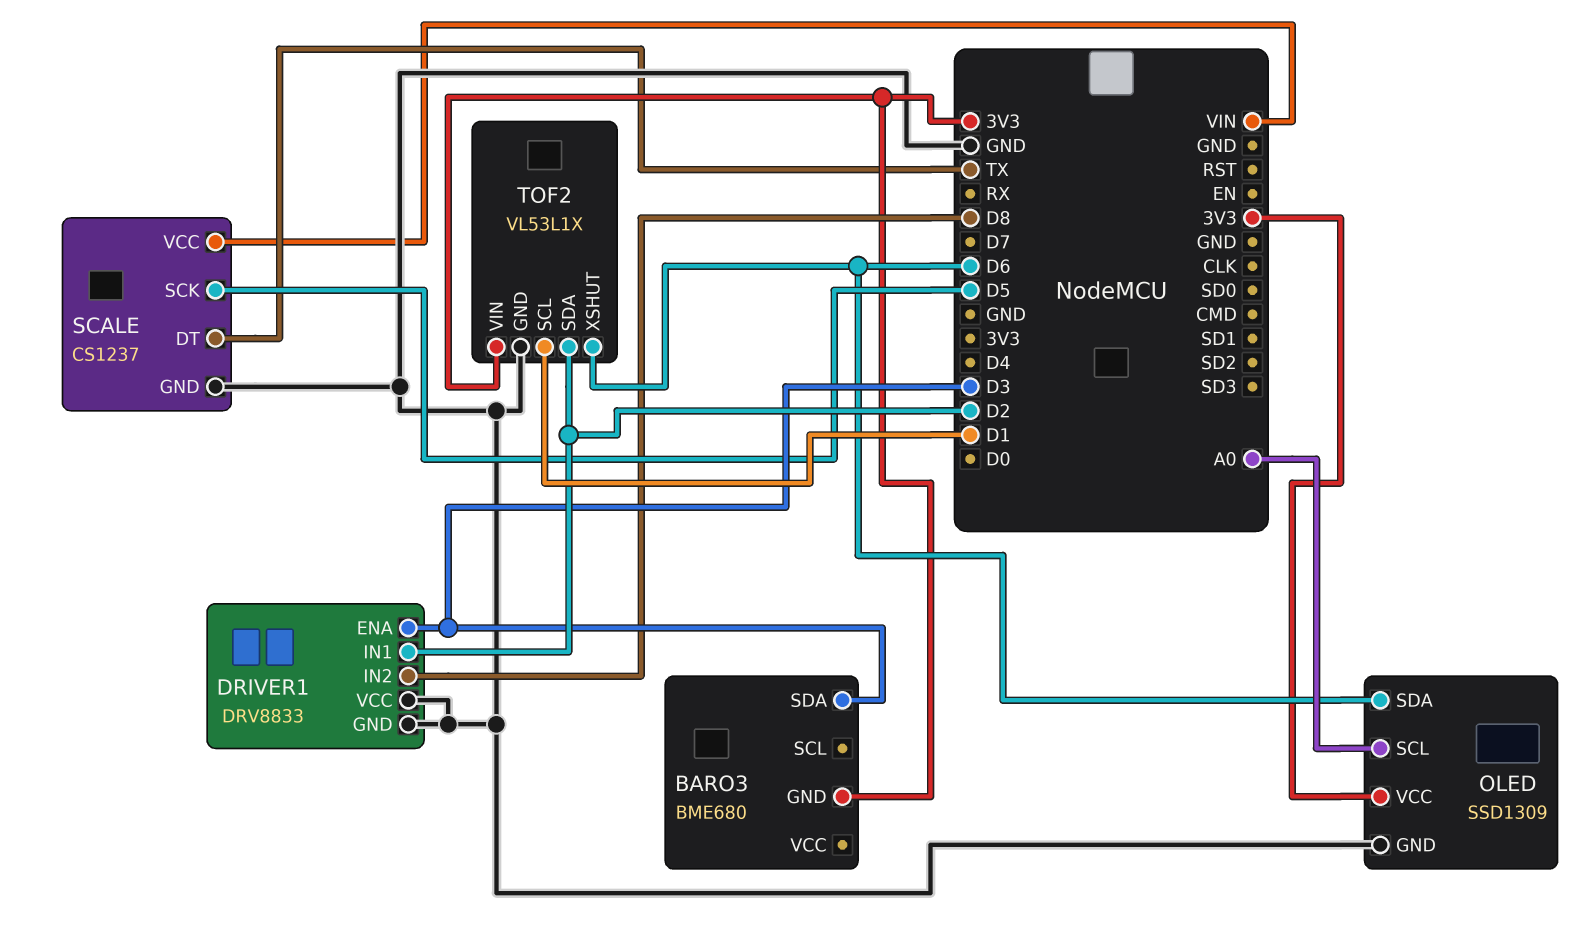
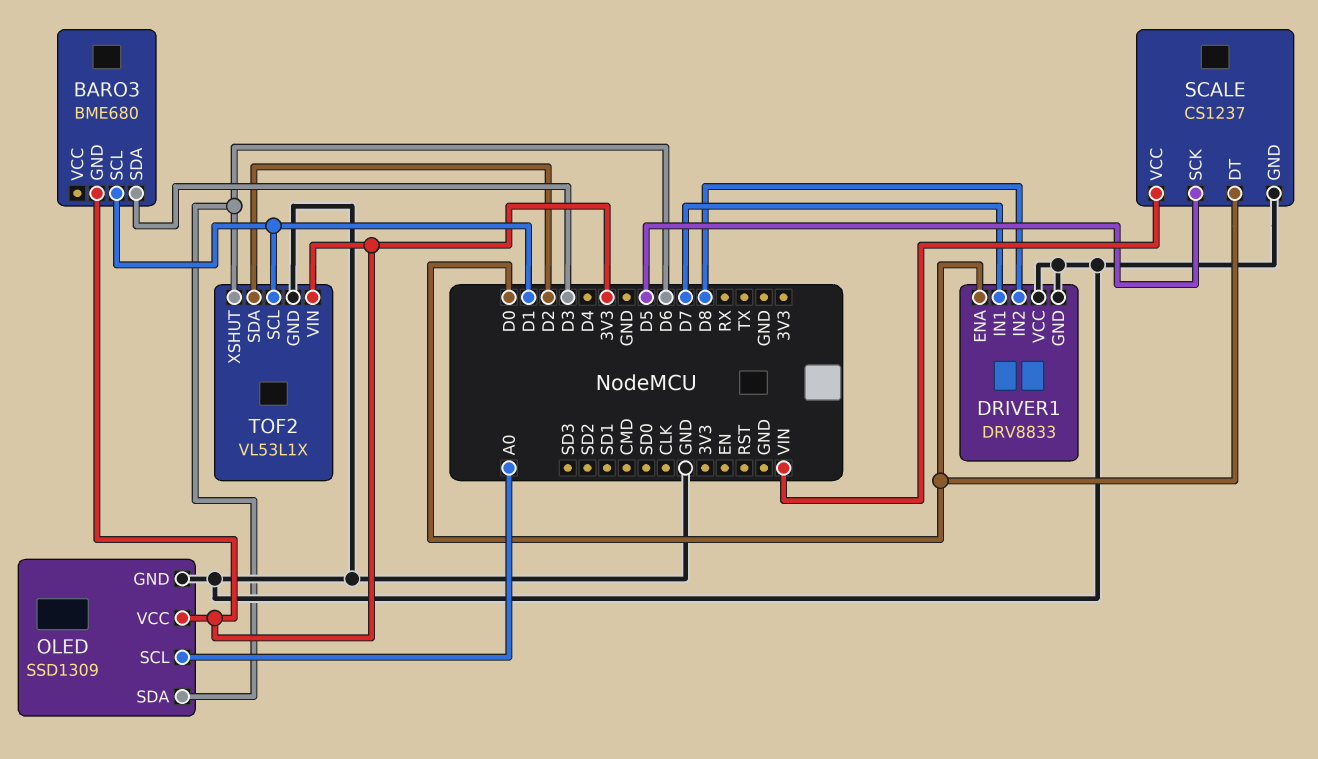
BARO3 pin SCL: none -> D1
DRIVER1 pin ENA: D3 -> D0
DRIVER1 pin IN1: D2 -> D7
SCALE pin DT: TX -> D0

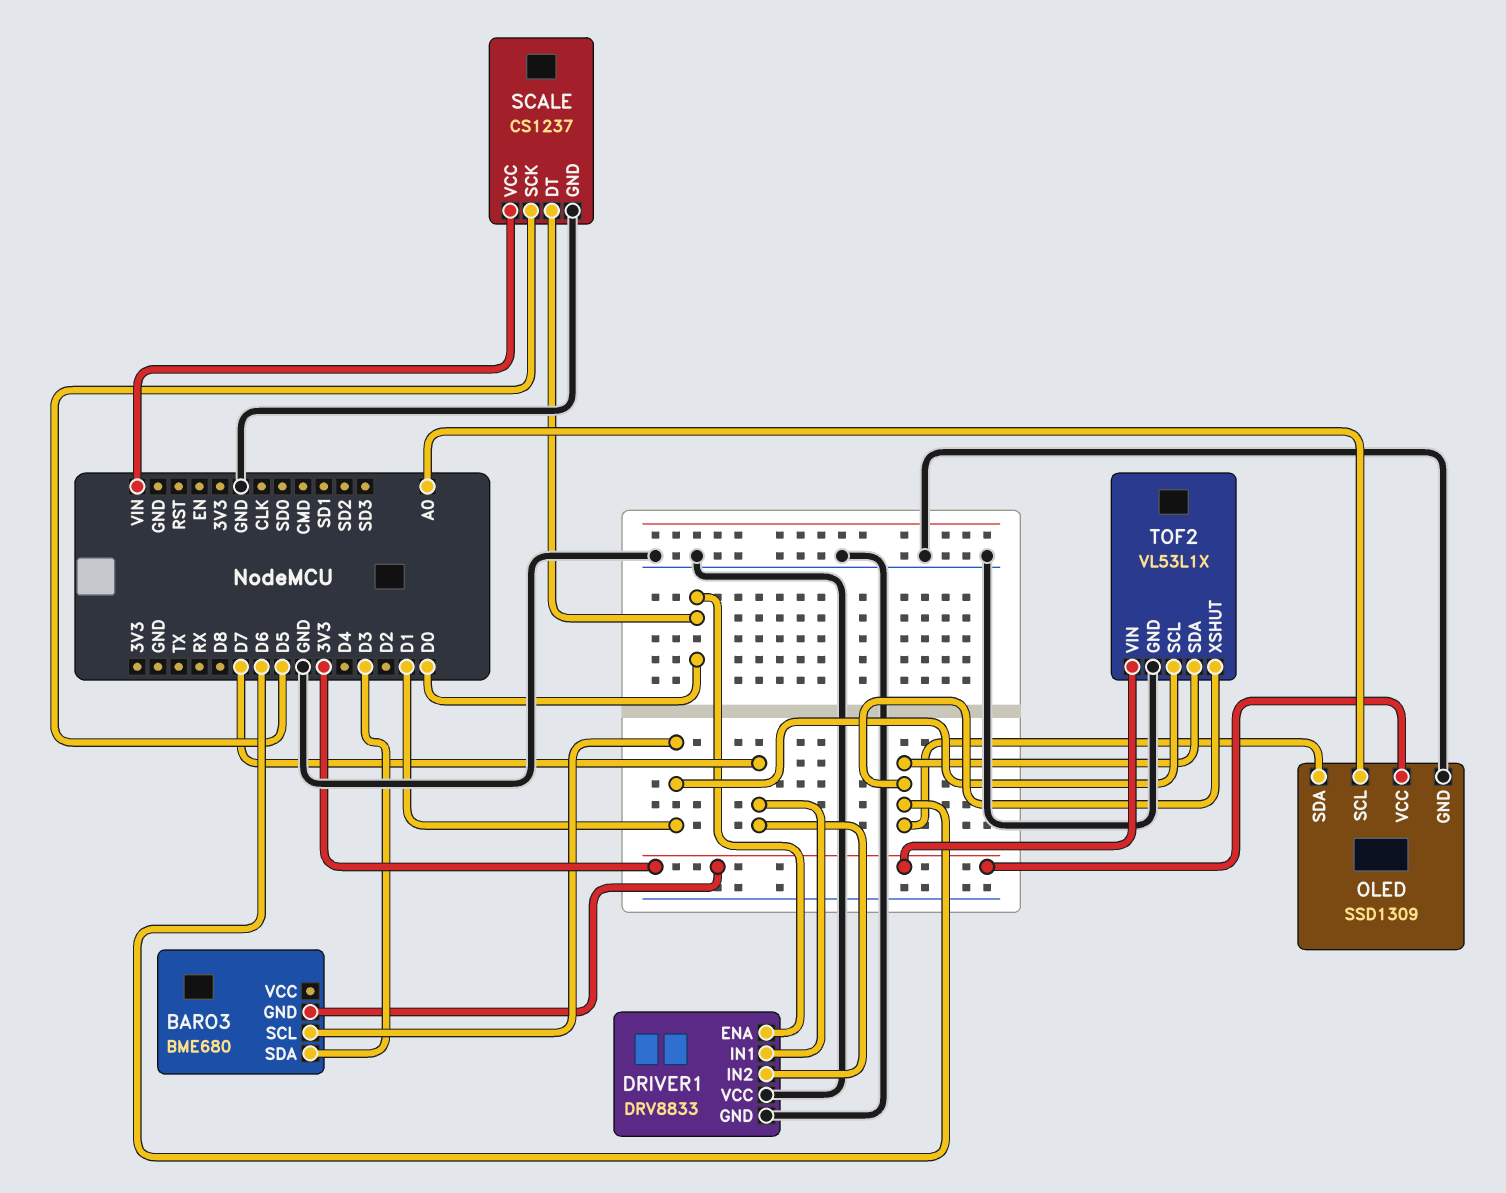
DRIVER1 pin IN2: D8 -> D7
TOF2 pin SDA: D2 -> D6

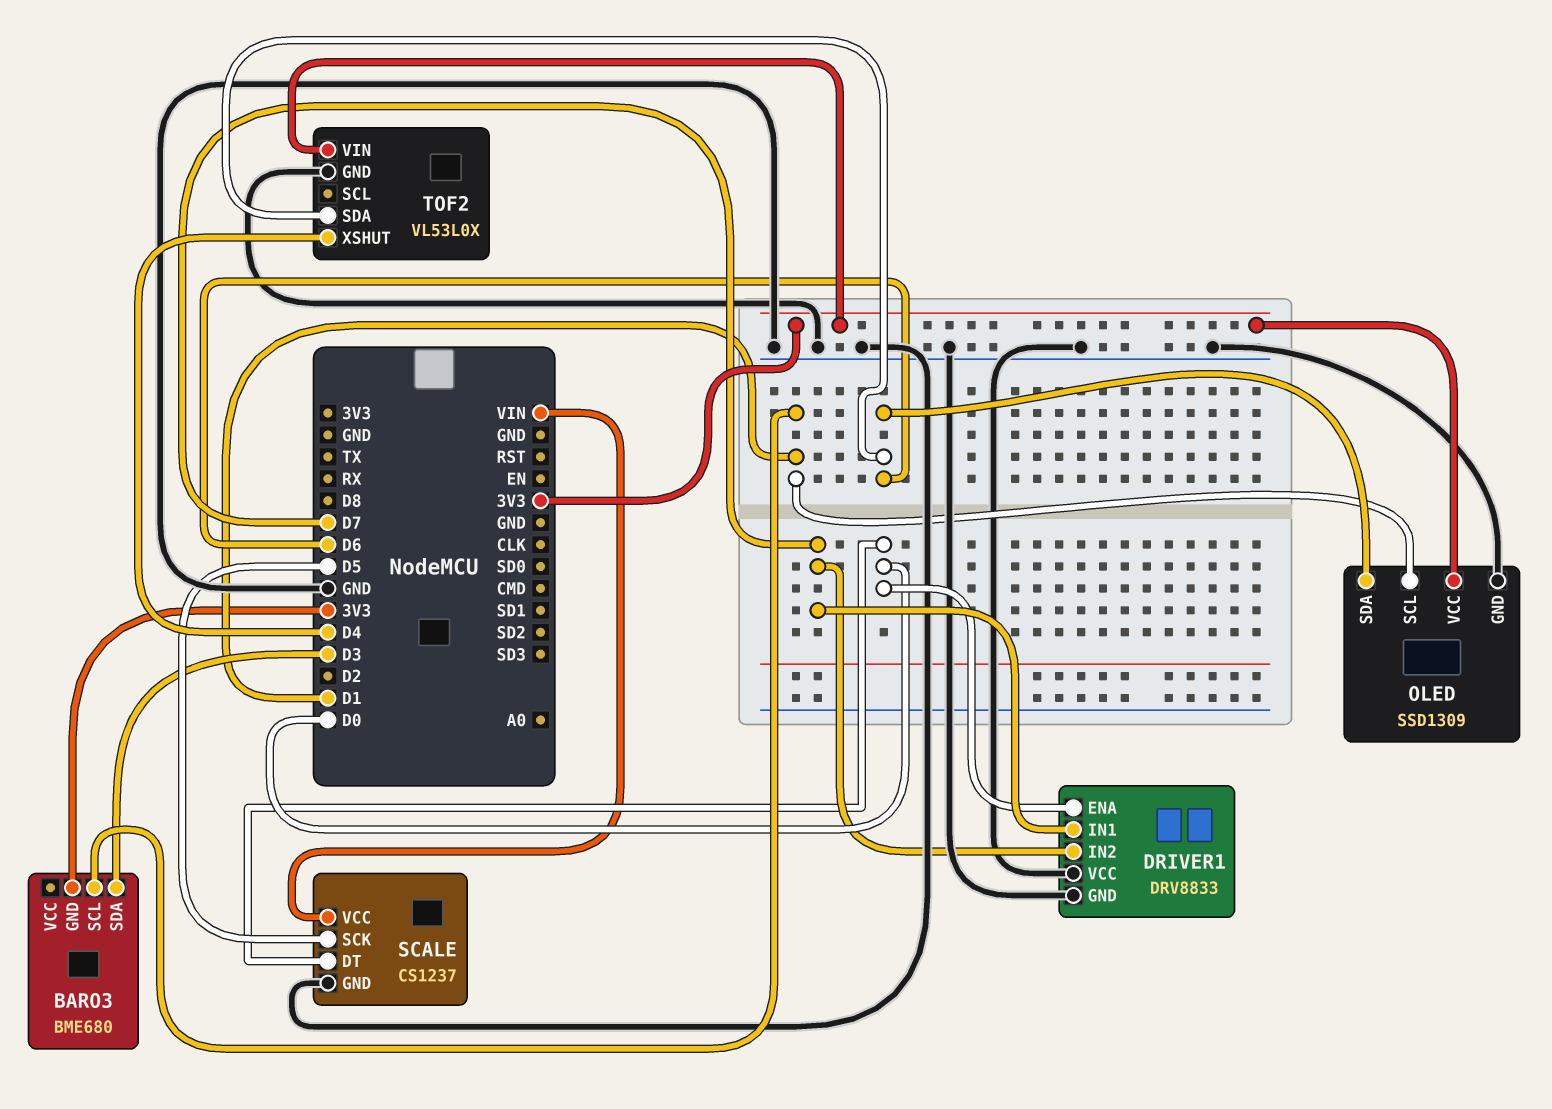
OLED pin SCL: A0 -> D1
TOF2: VL53L1X -> VL53L0X
TOF2 pin SCL: D1 -> none
TOF2 pin XSHUT: D6 -> D4

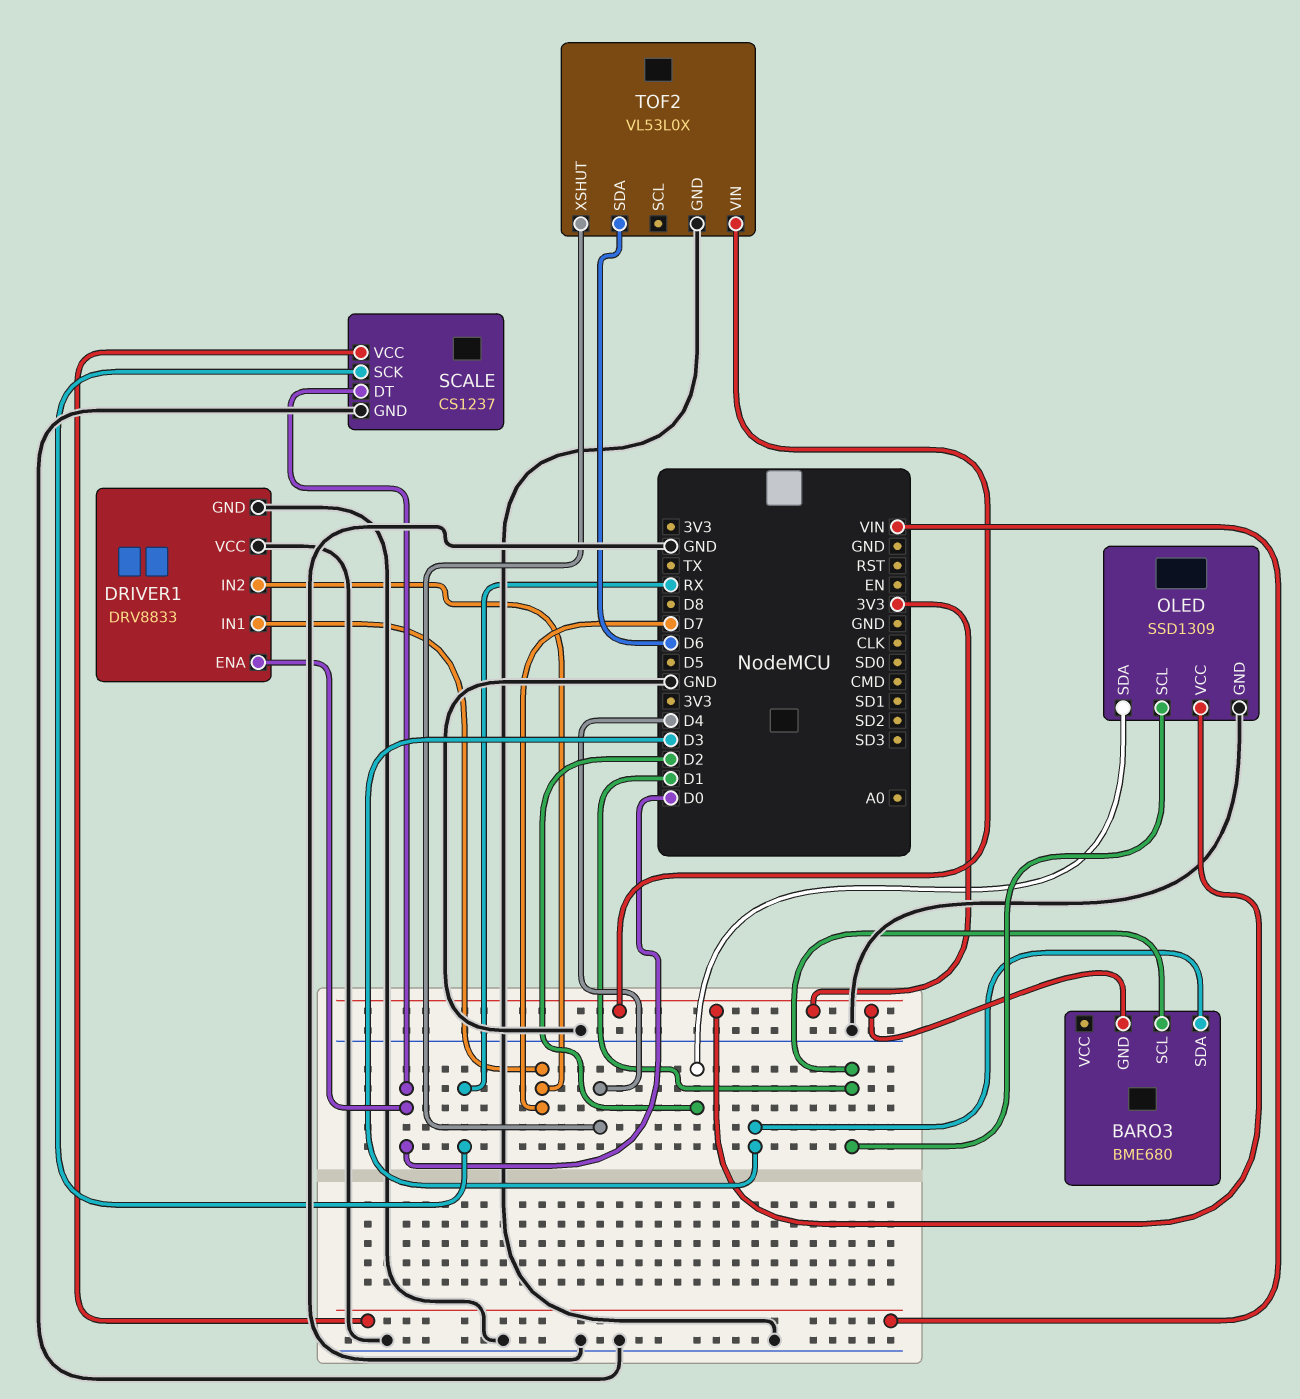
OLED pin SDA: D6 -> D2
SCALE pin SCK: D5 -> RX

